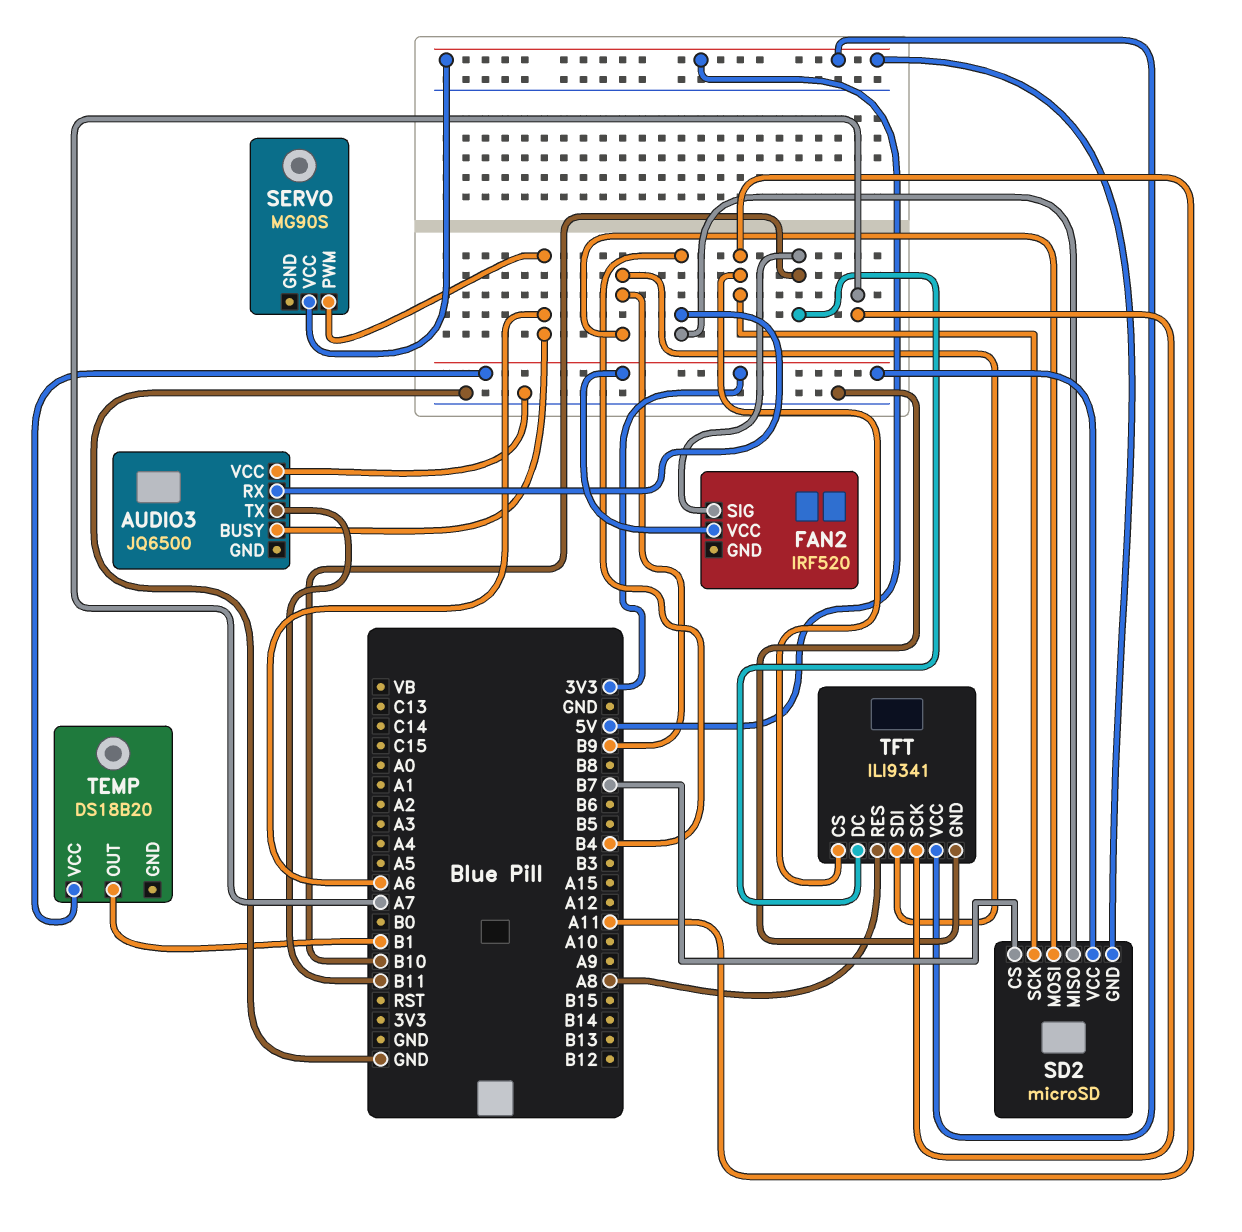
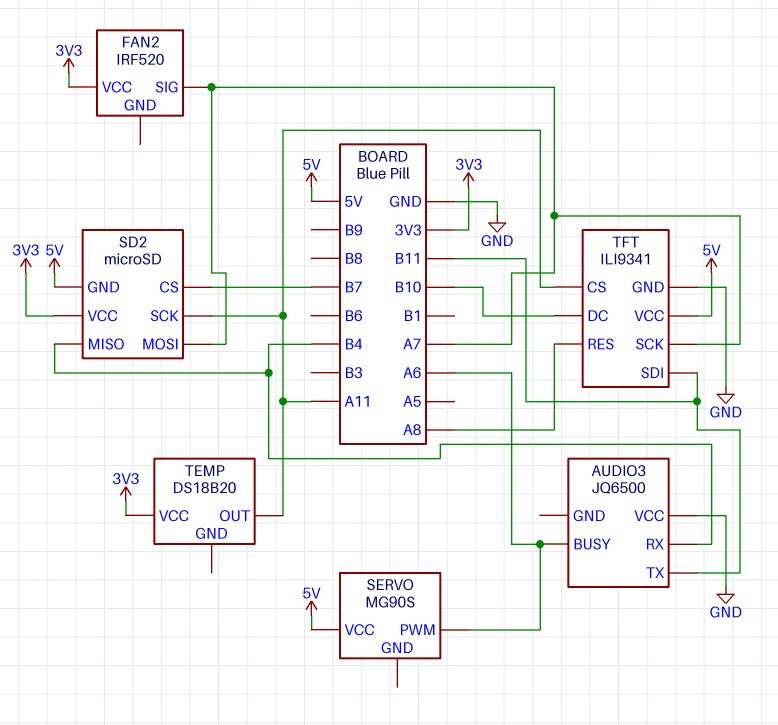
FAN2 pin SIG: B10 -> A7
SD2 pin MOSI: B9 -> A7
TEMP pin OUT: B1 -> A11
TFT pin SDI: B9 -> B11

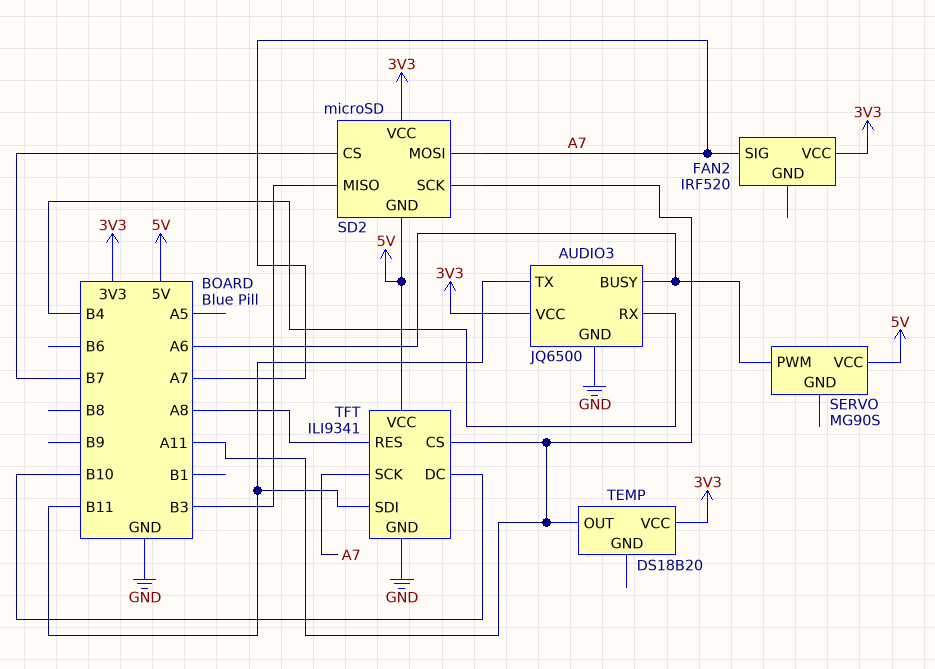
AUDIO3 pin GND: none -> GND
AUDIO3 pin VCC: GND -> 3V3
SD2 pin MISO: B4 -> B3

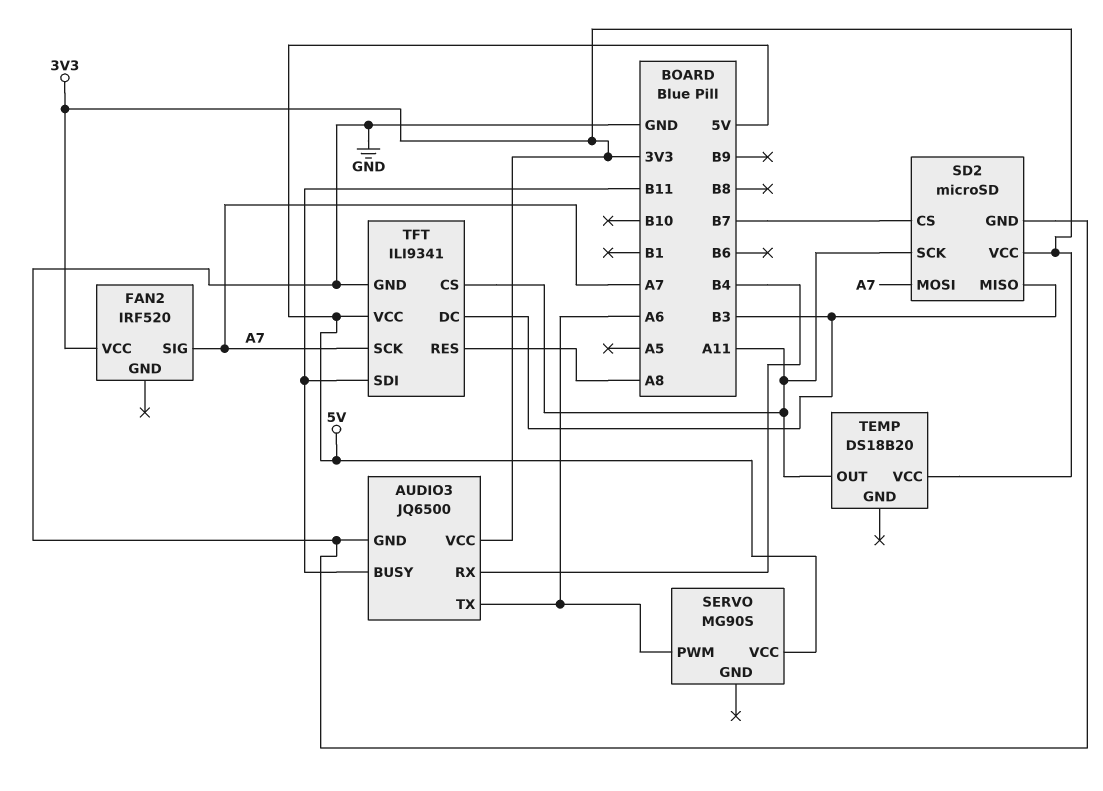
AUDIO3 pin BUSY: A6 -> B11
AUDIO3 pin TX: B11 -> A6
SD2 pin GND: 5V -> GND
TFT pin DC: B10 -> B3

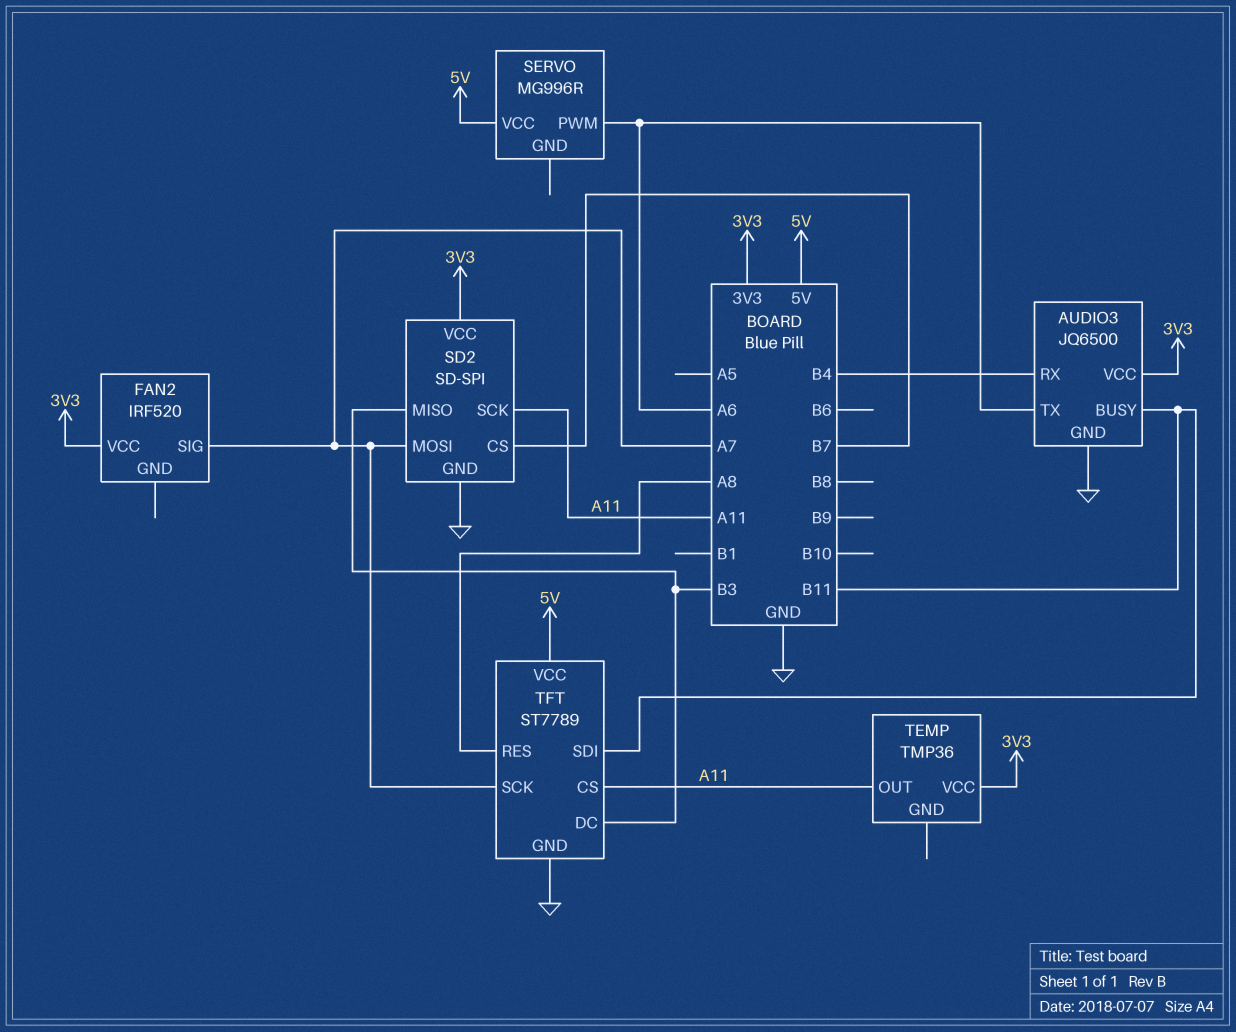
SD2: microSD -> SD-SPI
SERVO: MG90S -> MG996R
TEMP: DS18B20 -> TMP36
TFT: ILI9341 -> ST7789

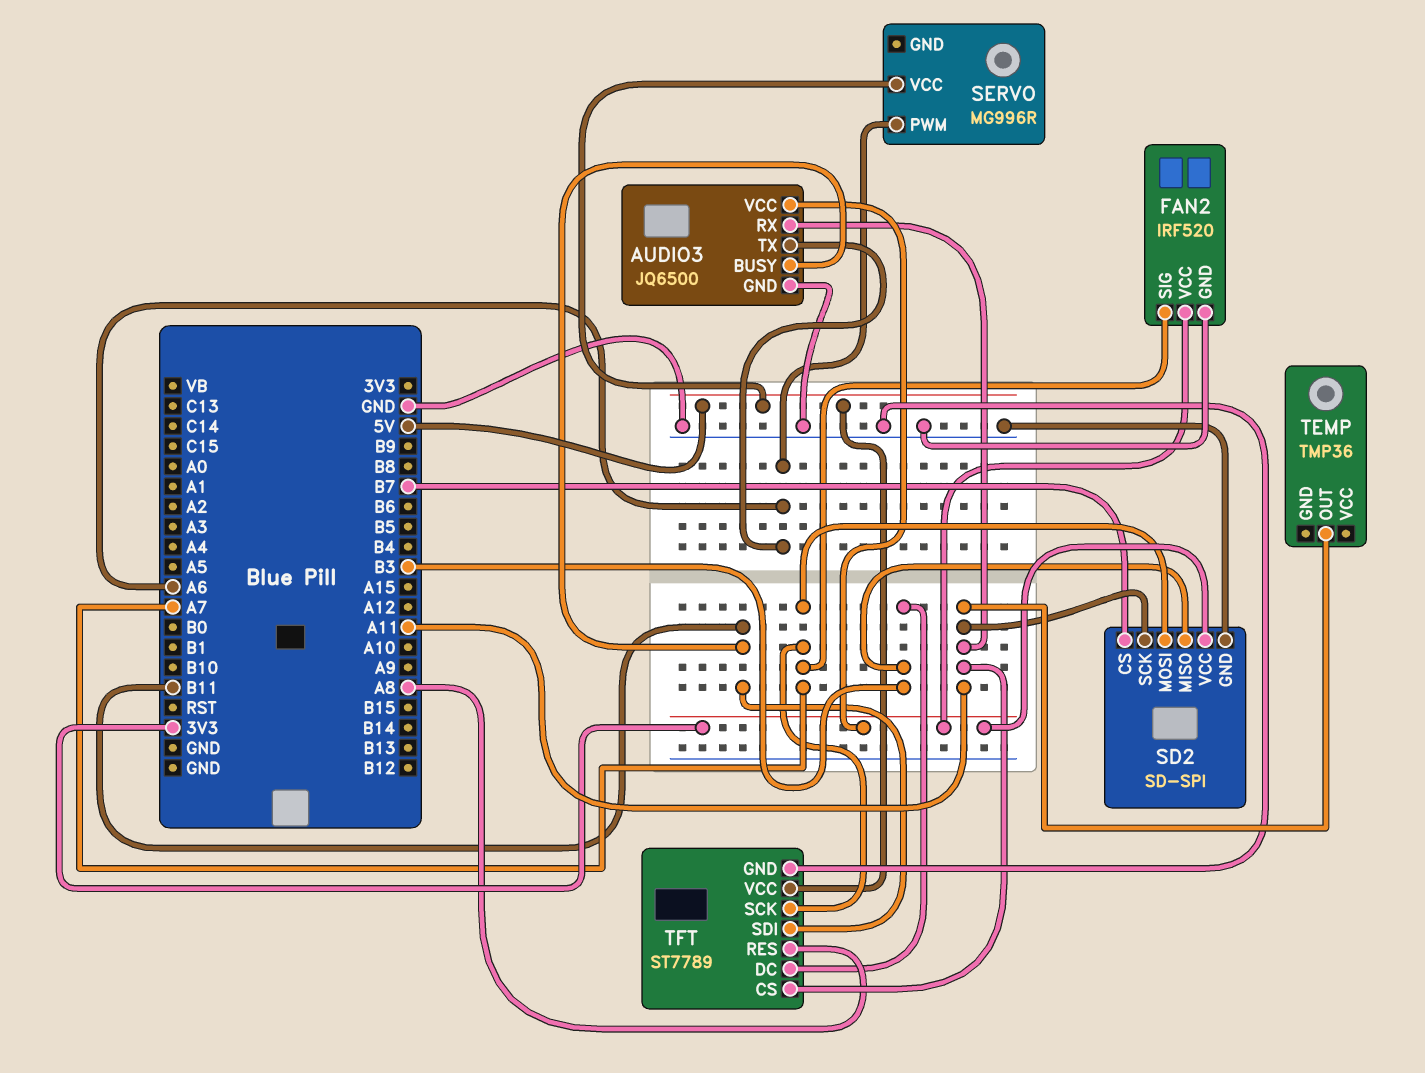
AUDIO3 pin RX: B4 -> A11
FAN2 pin GND: none -> GND
TEMP pin VCC: 3V3 -> none

